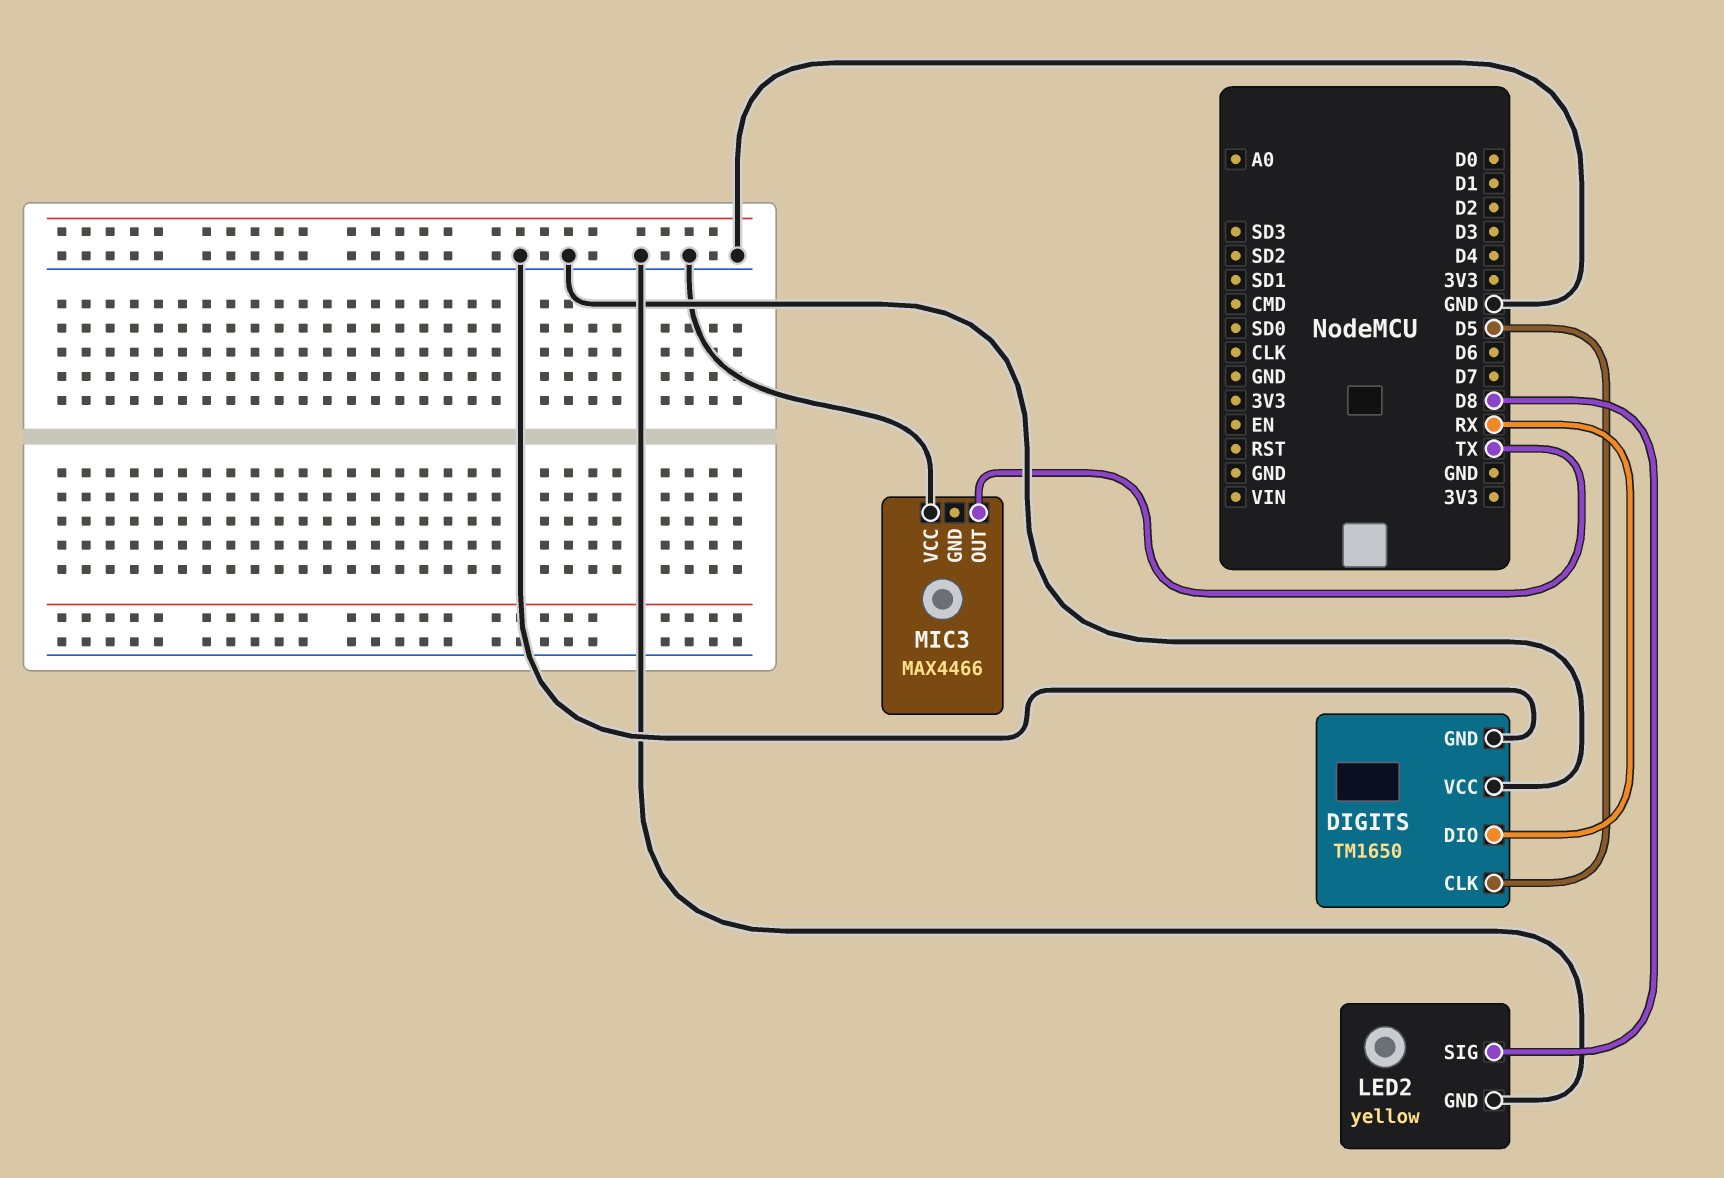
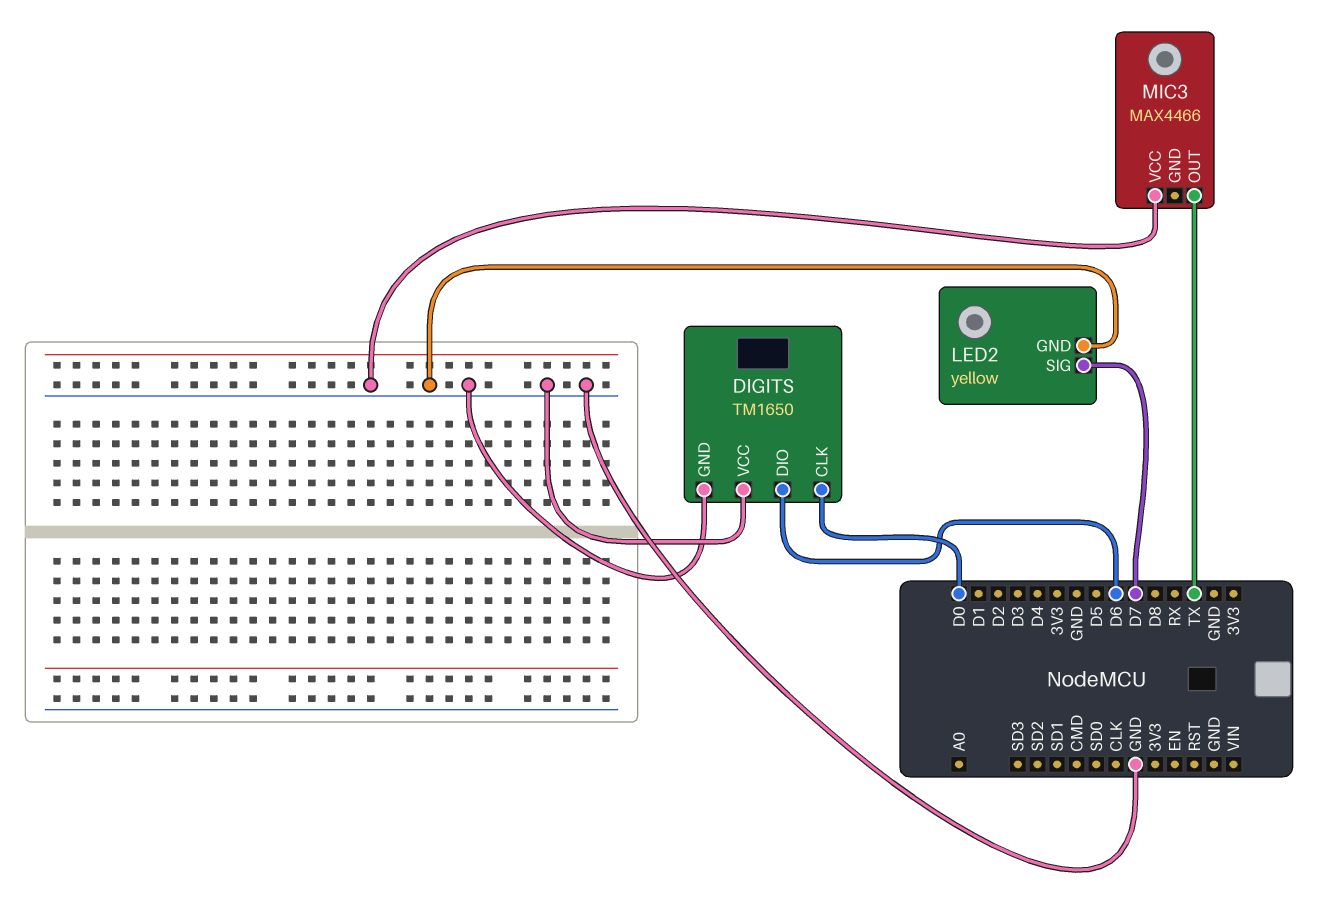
DIGITS pin CLK: D5 -> D0
DIGITS pin DIO: RX -> D6
LED2 pin SIG: D8 -> D7

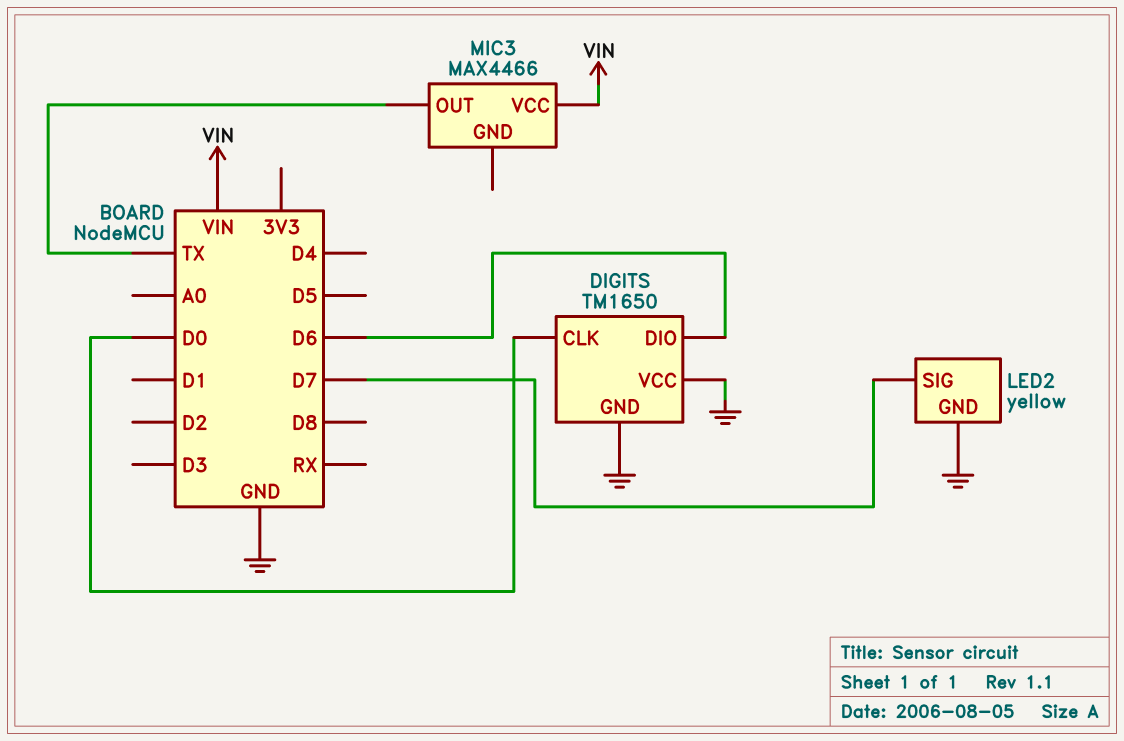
MIC3 pin VCC: GND -> VIN

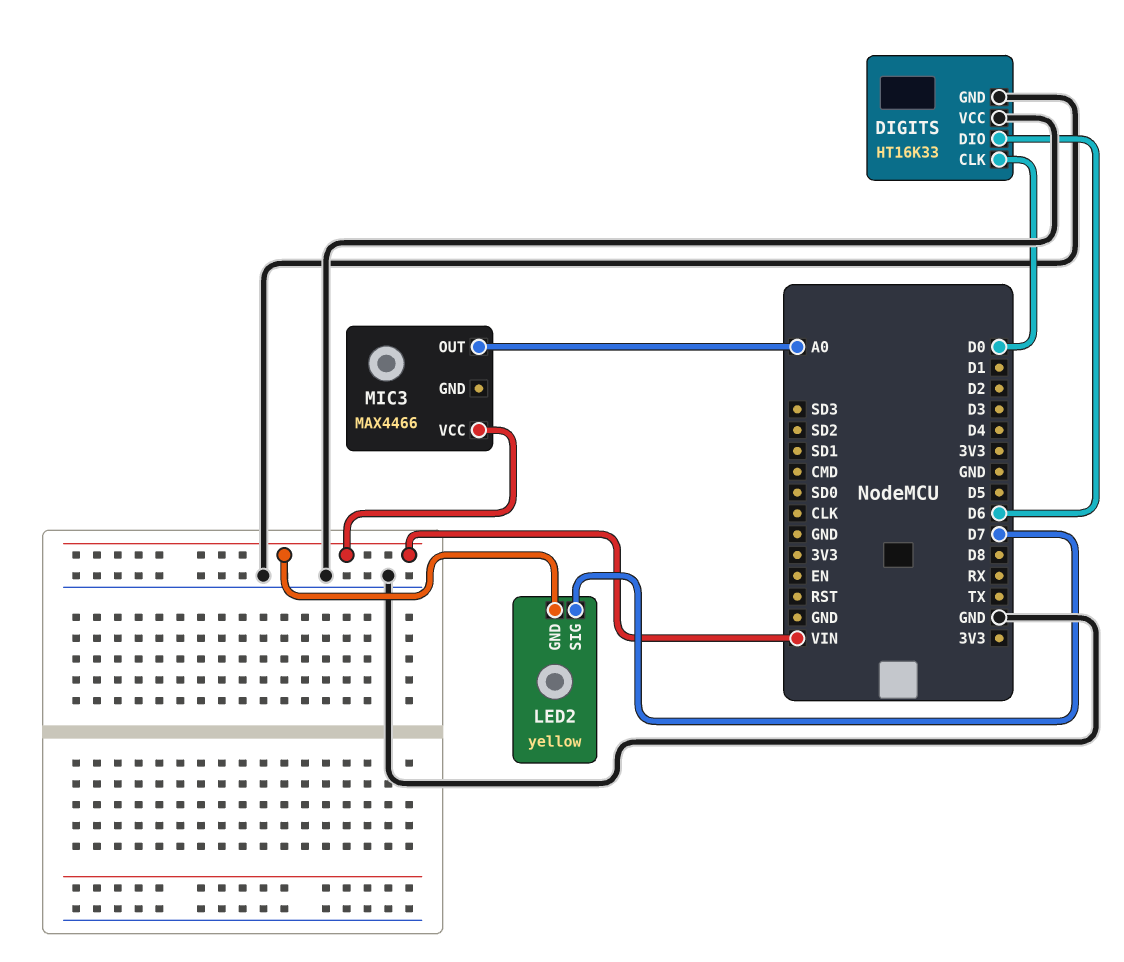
DIGITS: TM1650 -> HT16K33
LED2 pin GND: GND -> VIN
MIC3 pin OUT: TX -> A0

